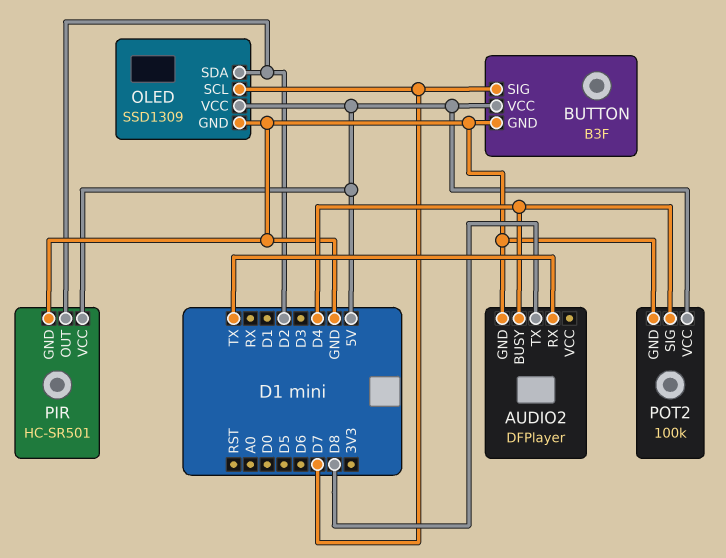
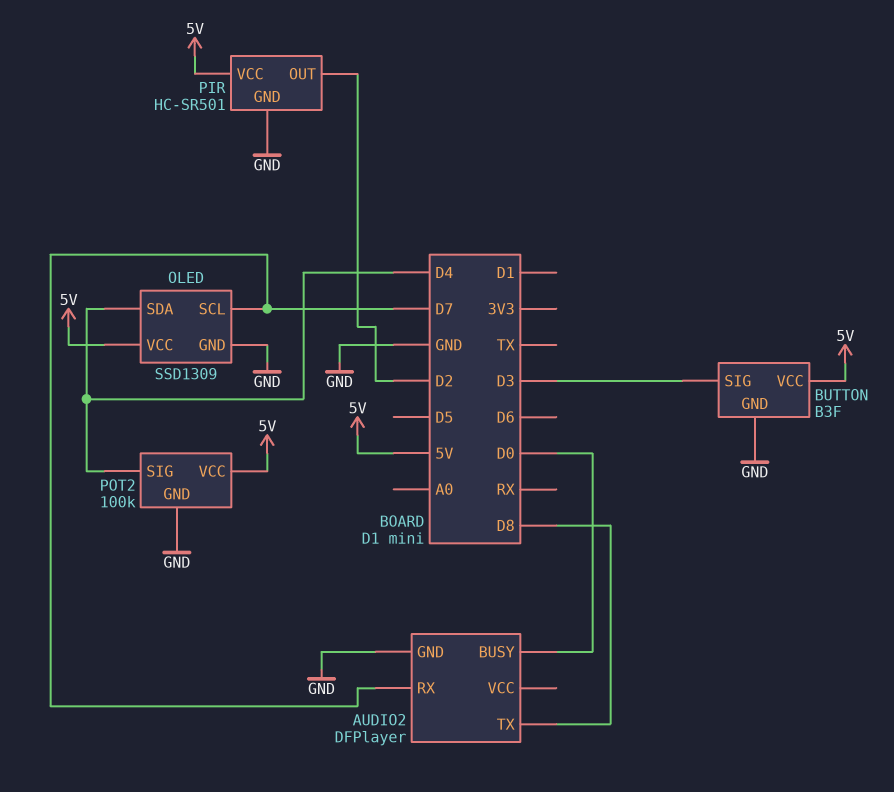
AUDIO2 pin BUSY: D4 -> D0
AUDIO2 pin RX: TX -> D7
BUTTON pin SIG: D7 -> D3
OLED pin SDA: D2 -> D4

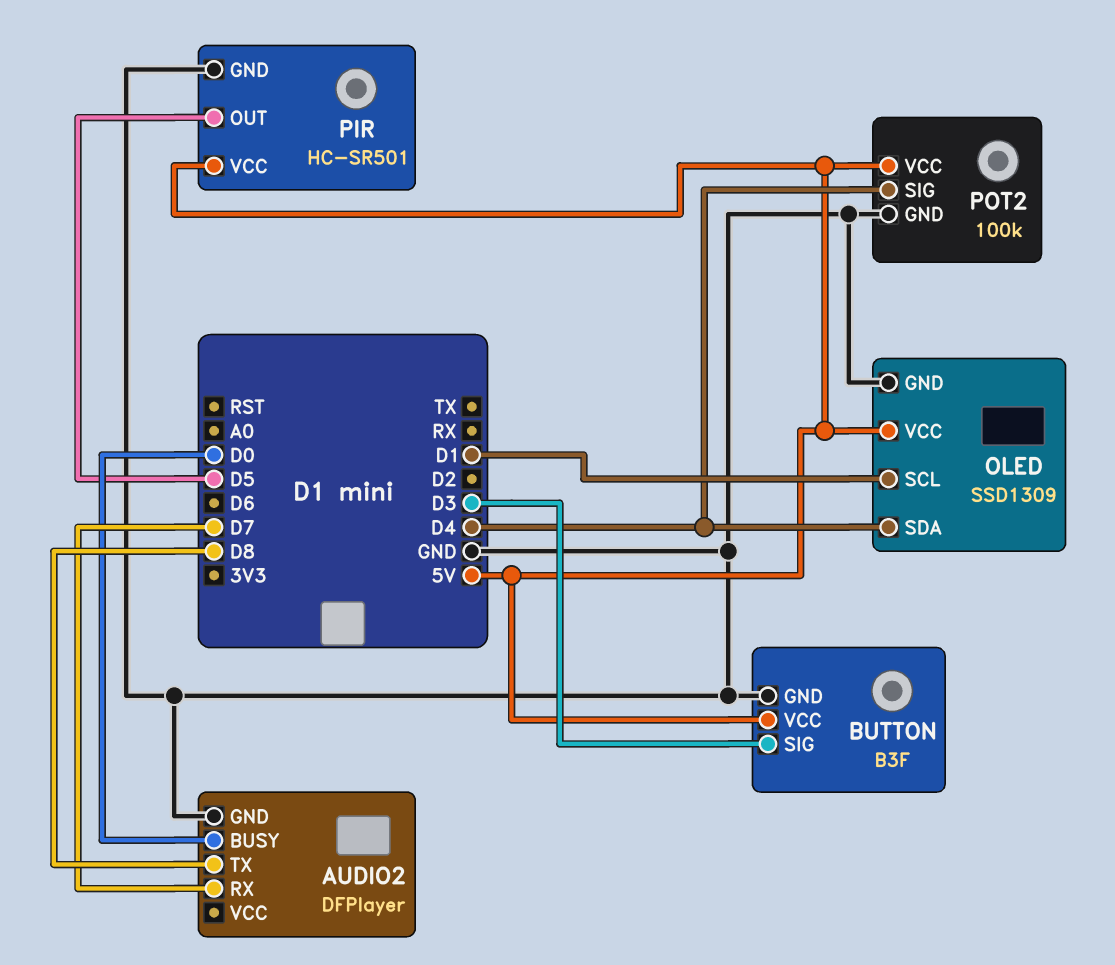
OLED pin SCL: D7 -> D1
PIR pin OUT: D2 -> D5

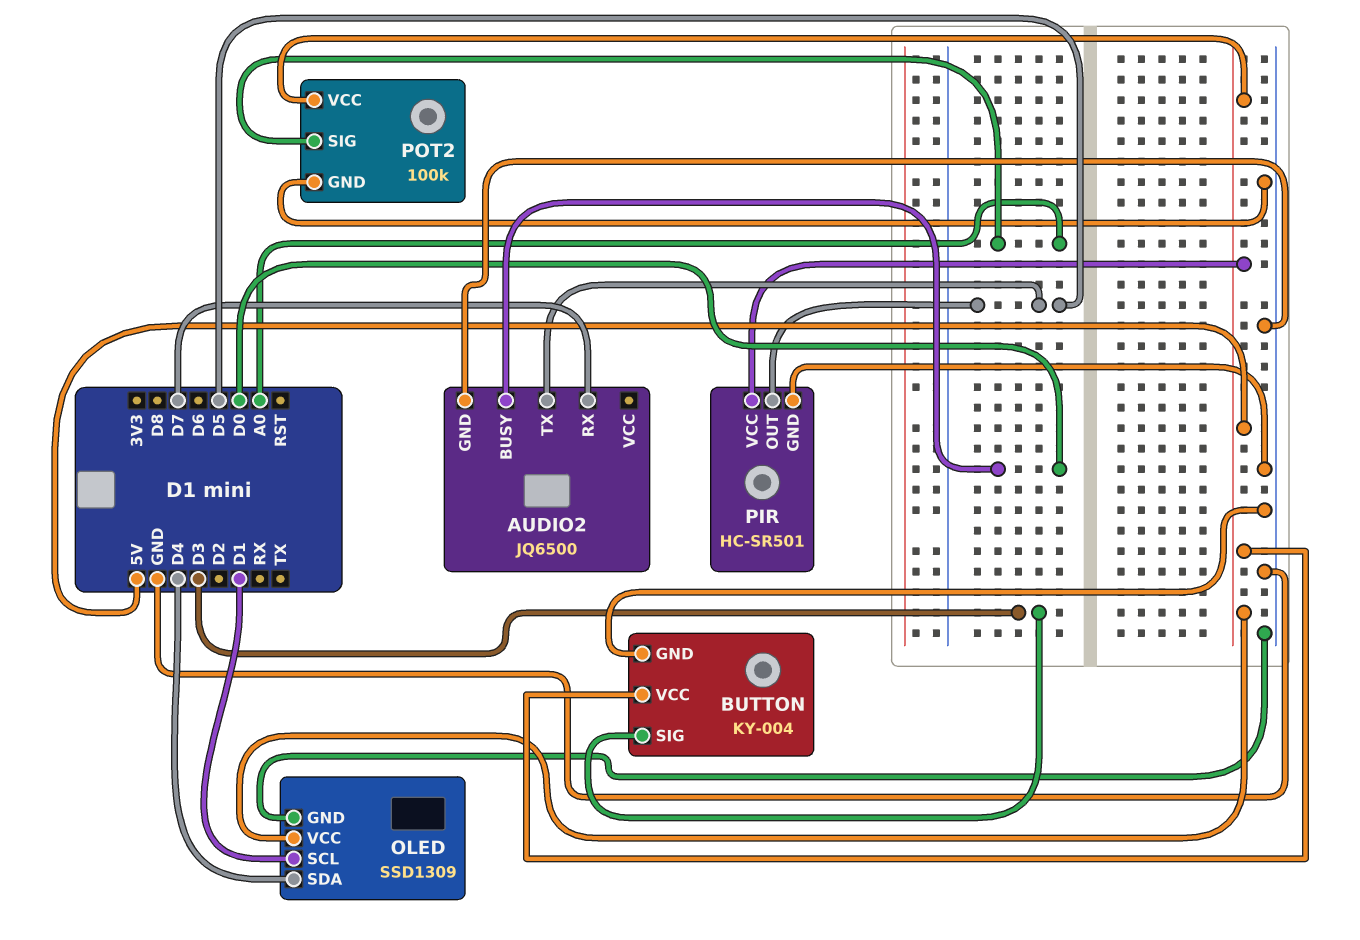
AUDIO2: DFPlayer -> JQ6500
AUDIO2 pin TX: D8 -> D5
BUTTON: B3F -> KY-004
POT2 pin SIG: D4 -> A0

